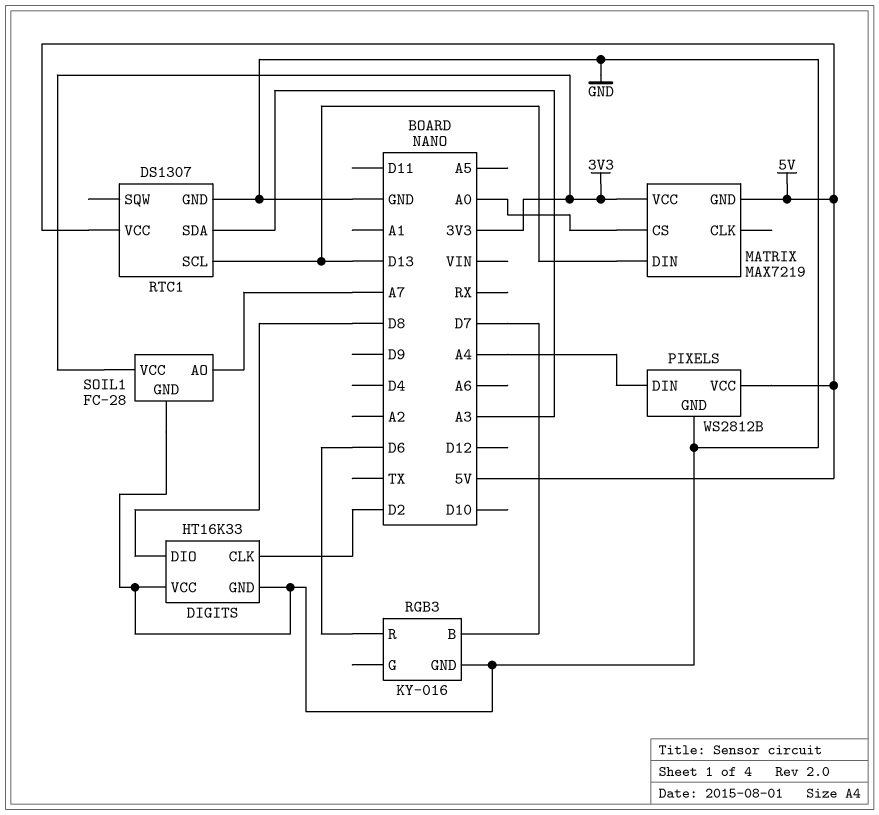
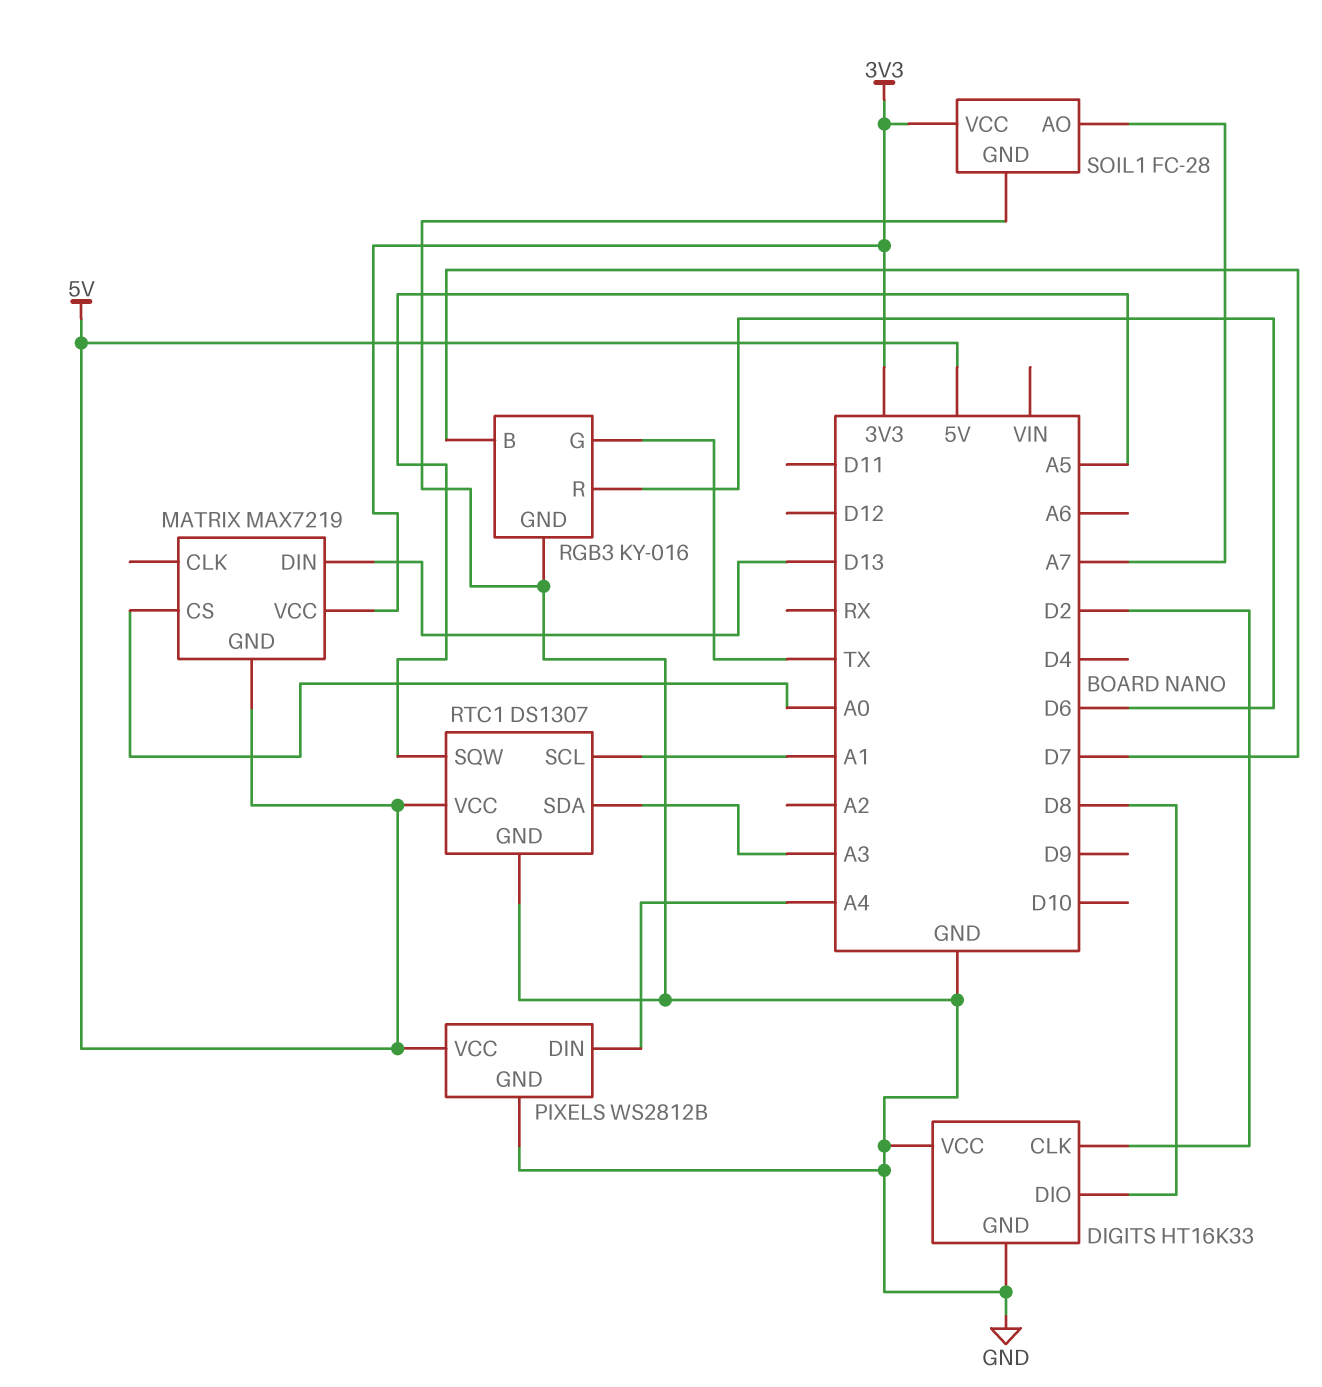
RGB3 pin G: none -> TX
RTC1 pin SCL: D13 -> A1
RTC1 pin SQW: none -> A5

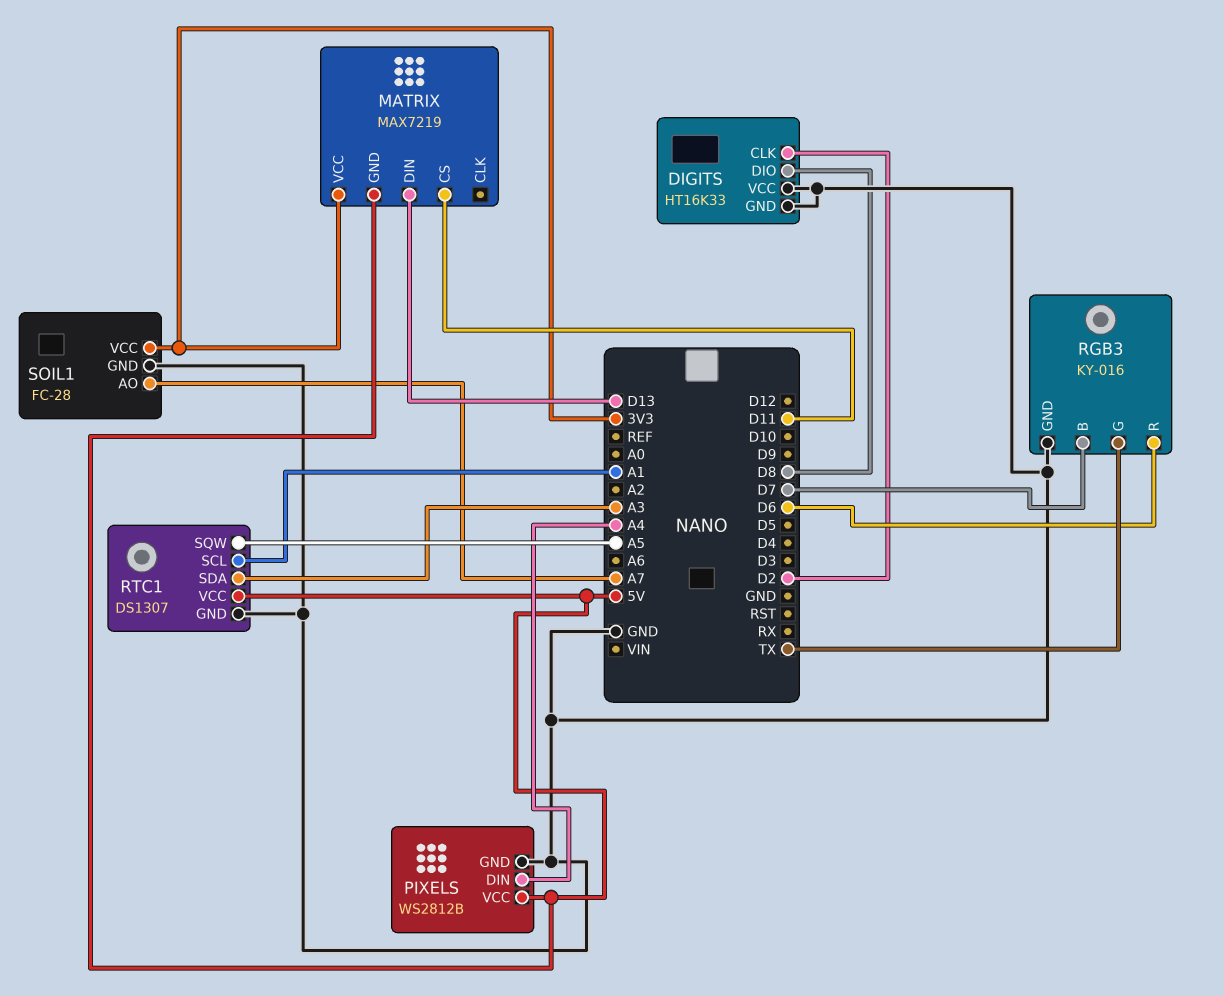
MATRIX pin CS: A0 -> D11

